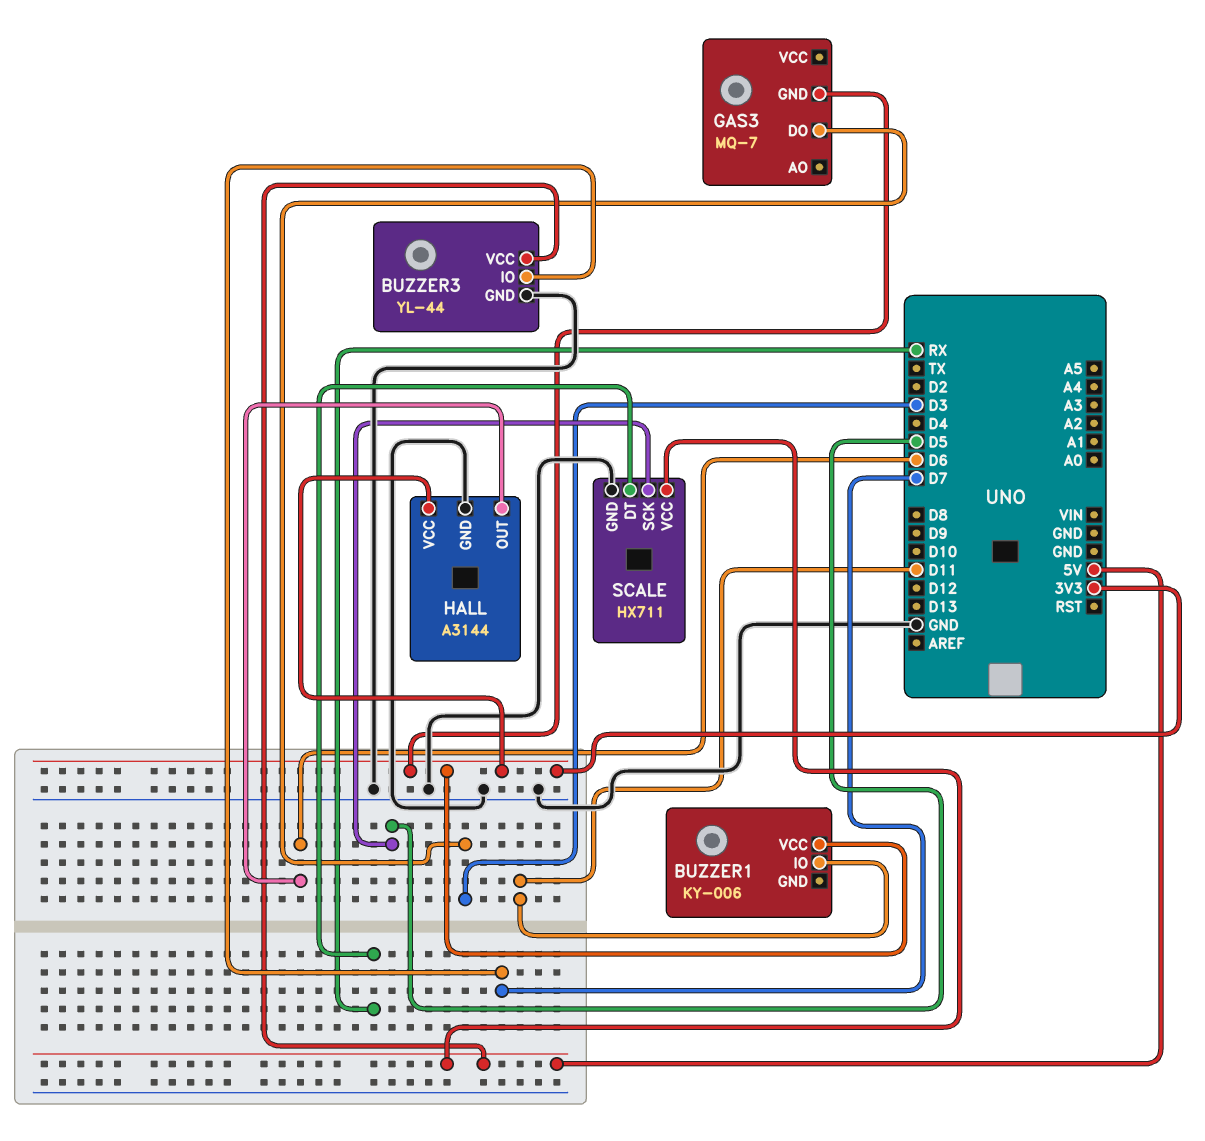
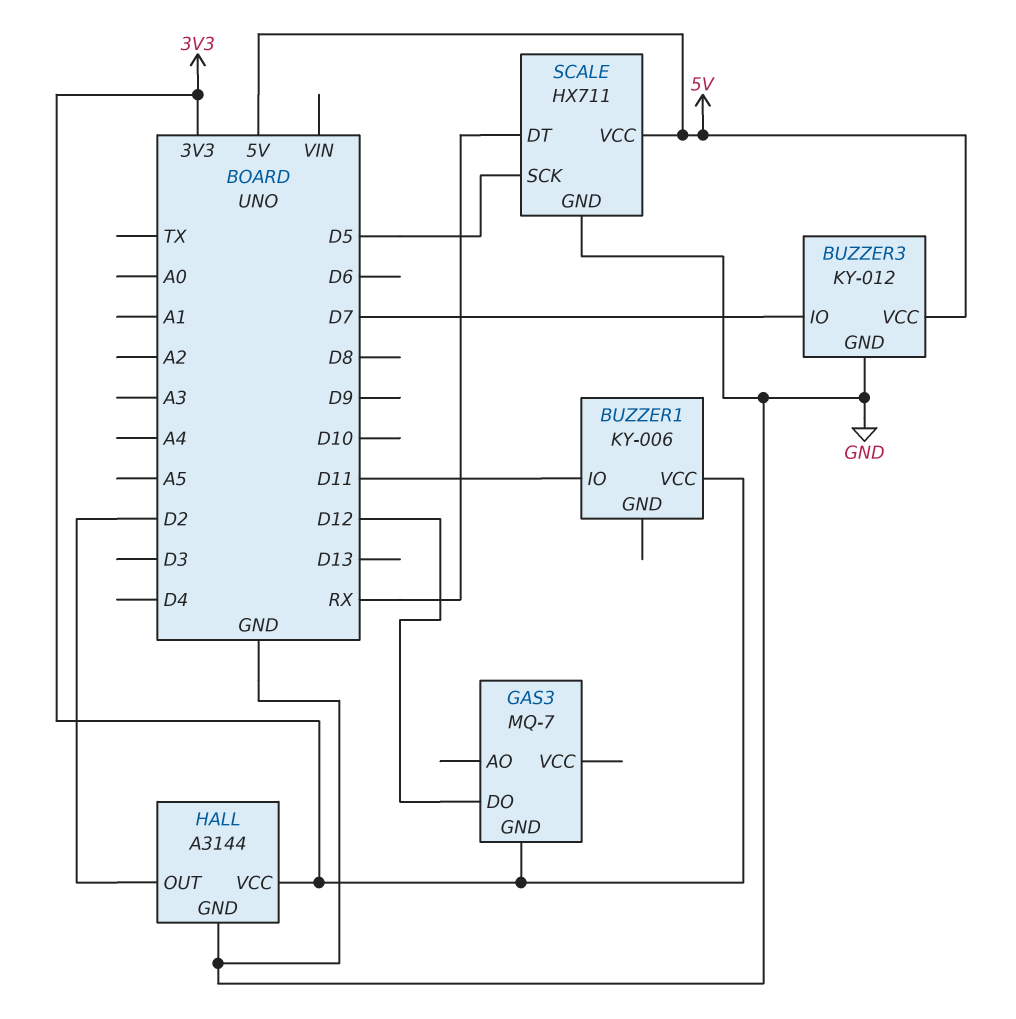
BUZZER3: YL-44 -> KY-012
GAS3 pin DO: D3 -> D12
HALL pin OUT: D6 -> D2

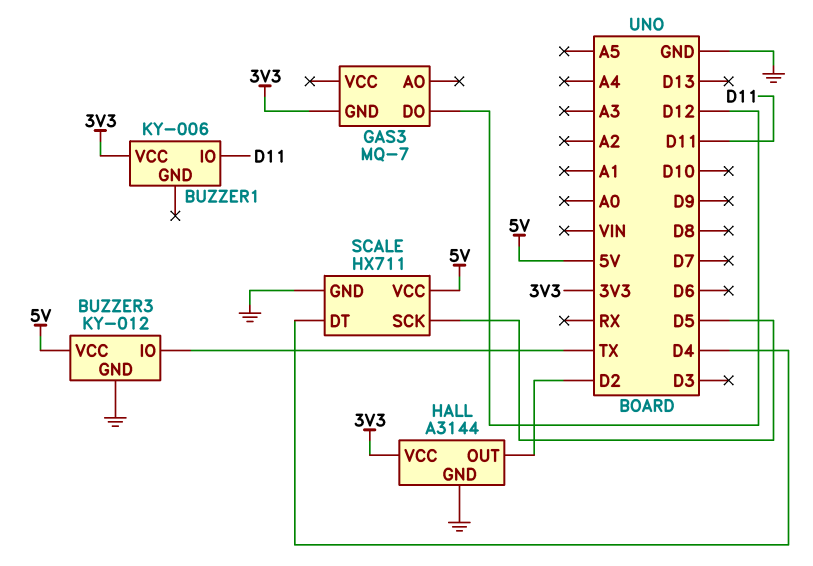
BUZZER3 pin IO: D7 -> TX
SCALE pin DT: RX -> D4

